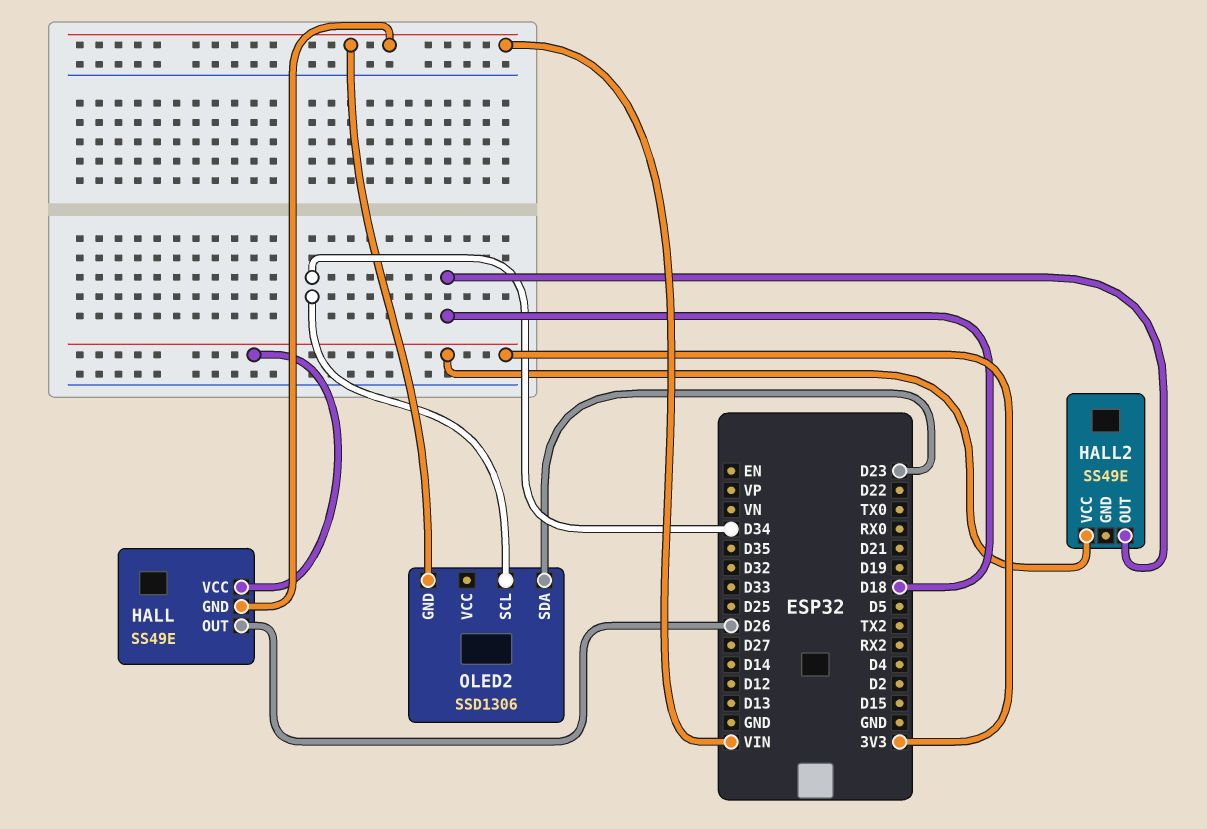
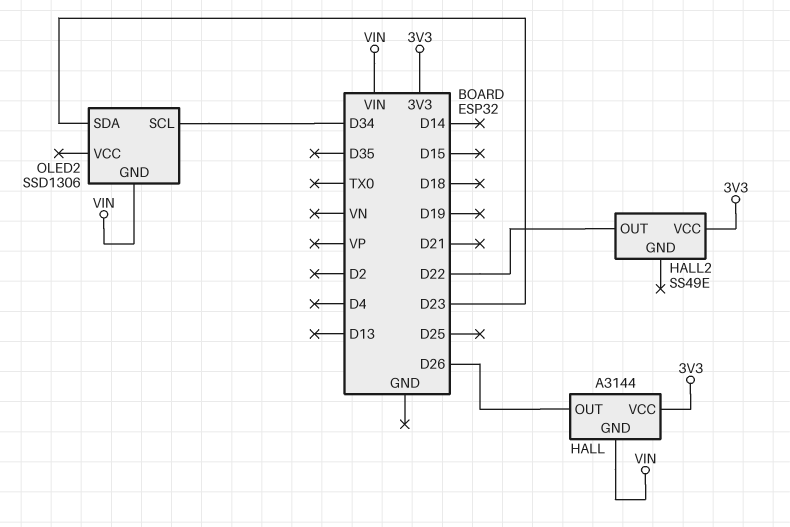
HALL: SS49E -> A3144
HALL2 pin OUT: D18 -> D22

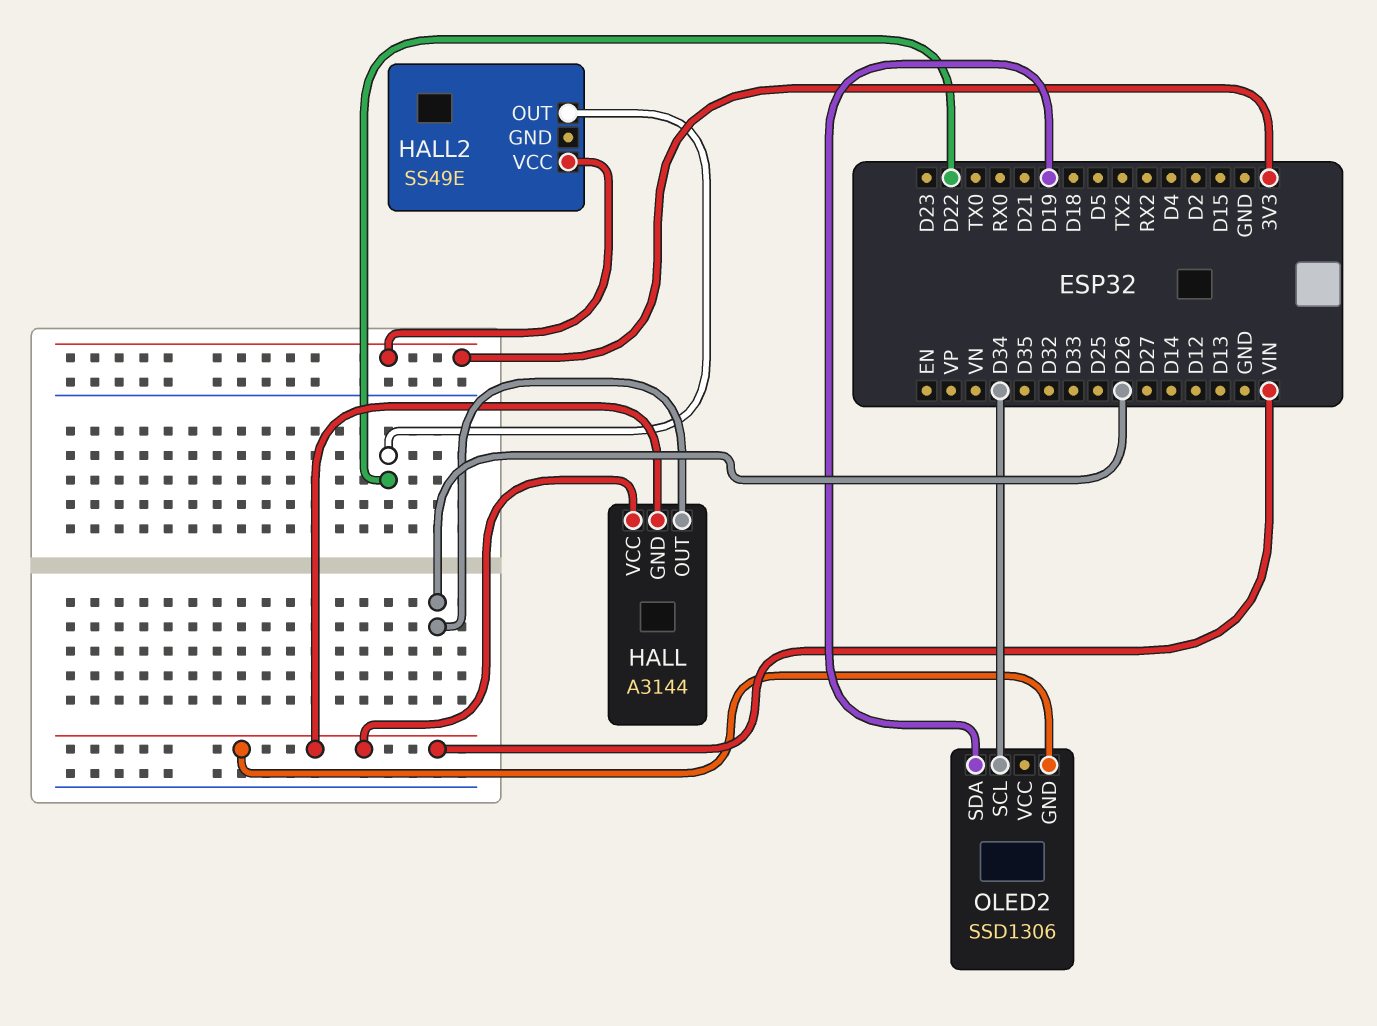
HALL pin VCC: 3V3 -> VIN
OLED2 pin SDA: D23 -> D19

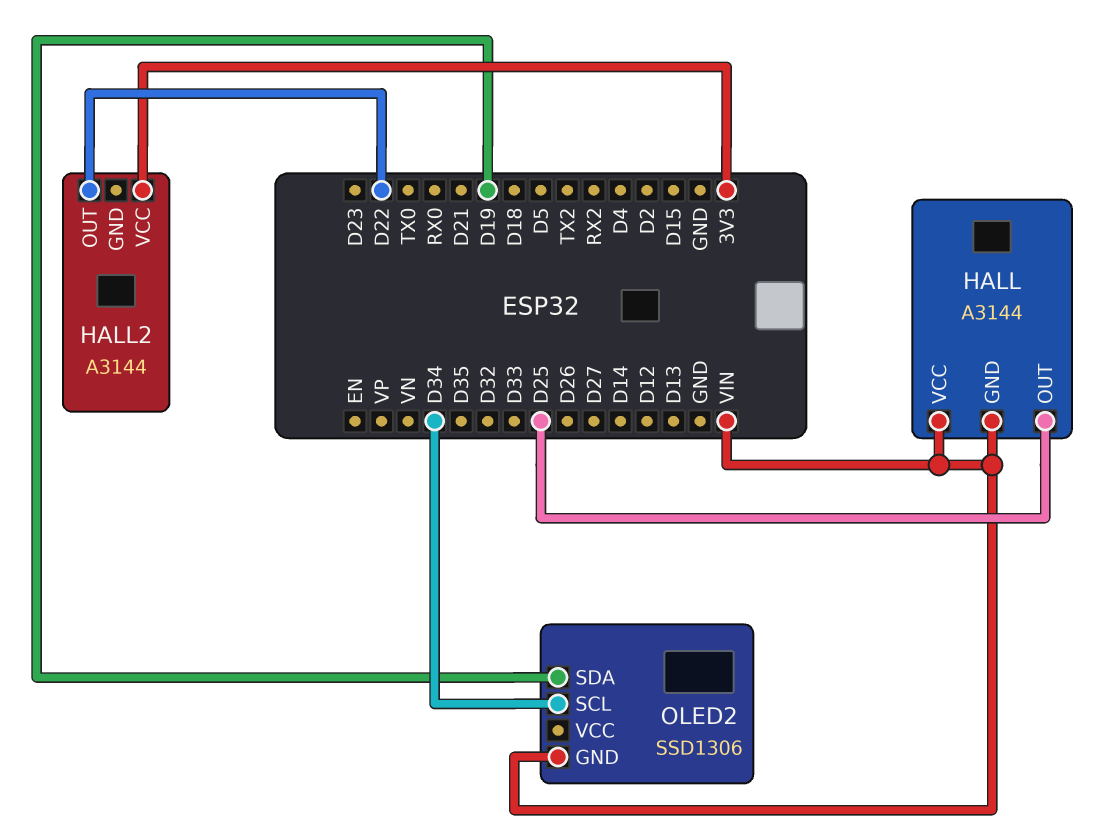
HALL pin OUT: D26 -> D25
HALL2: SS49E -> A3144

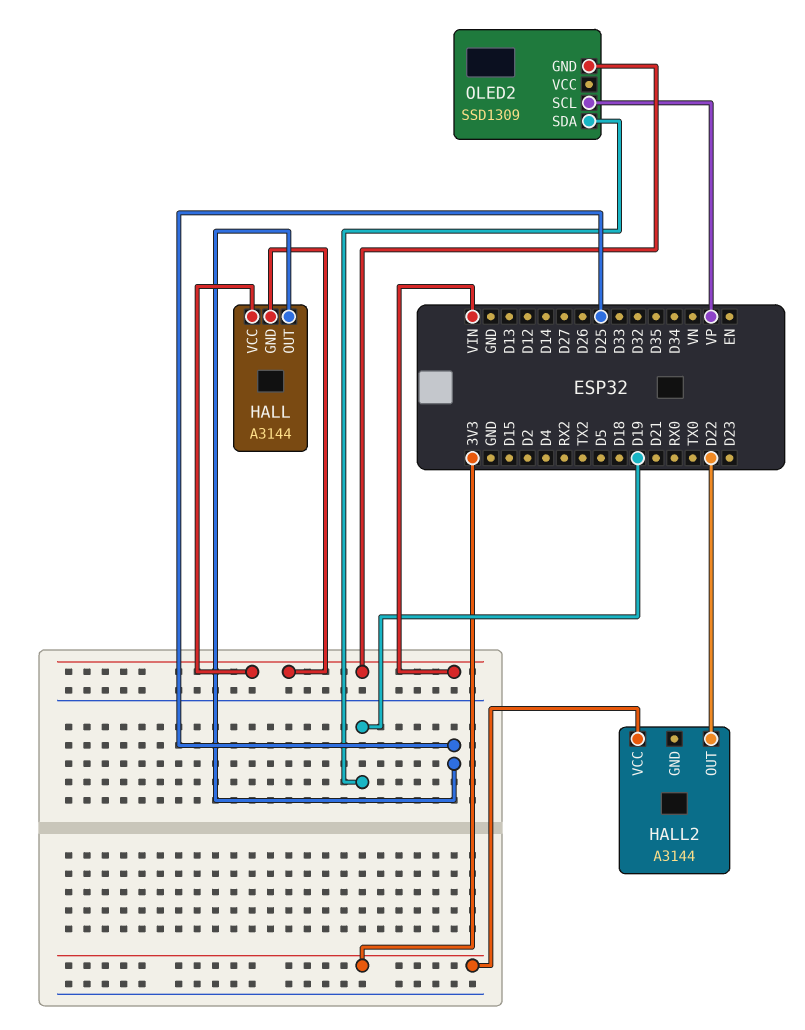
OLED2: SSD1306 -> SSD1309
OLED2 pin SCL: D34 -> VP

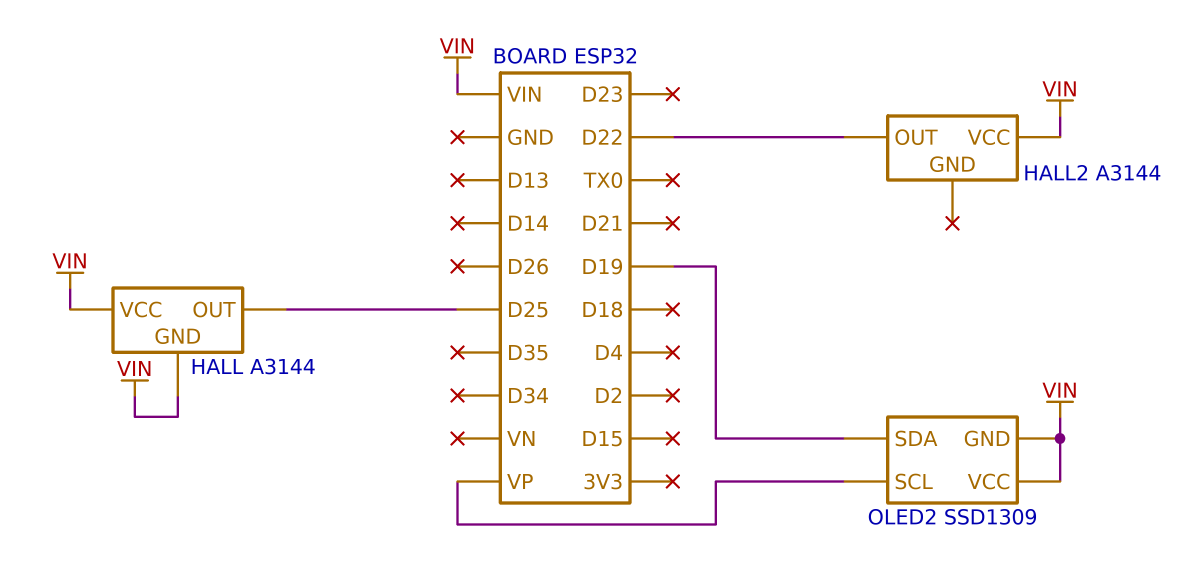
HALL2 pin VCC: 3V3 -> VIN
OLED2 pin VCC: none -> VIN

